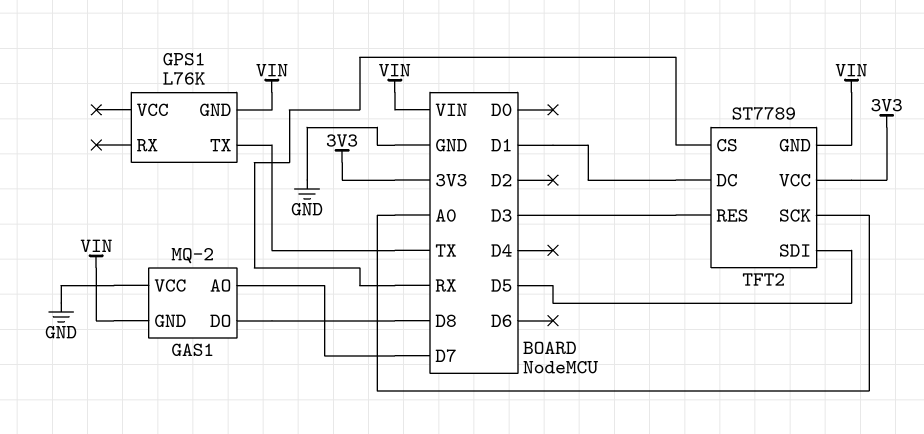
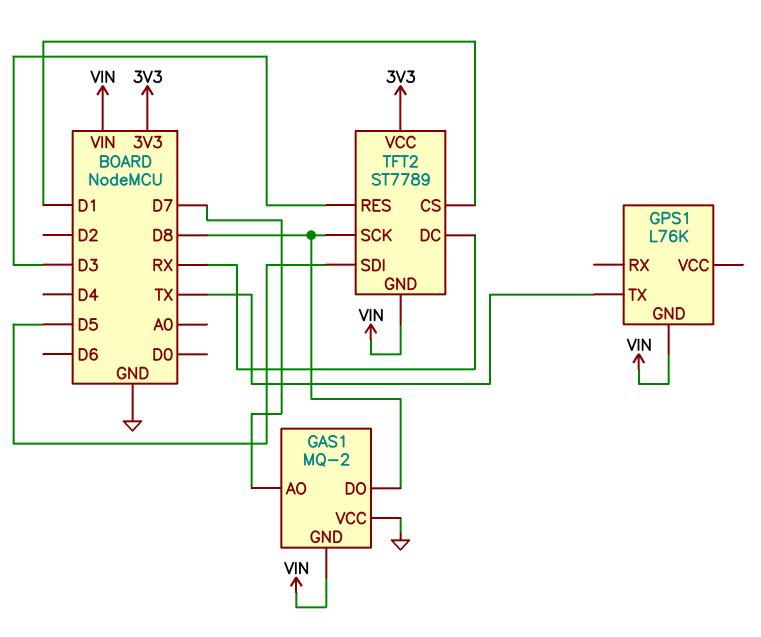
TFT2 pin CS: RX -> D1
TFT2 pin DC: D1 -> RX
TFT2 pin SCK: A0 -> D8

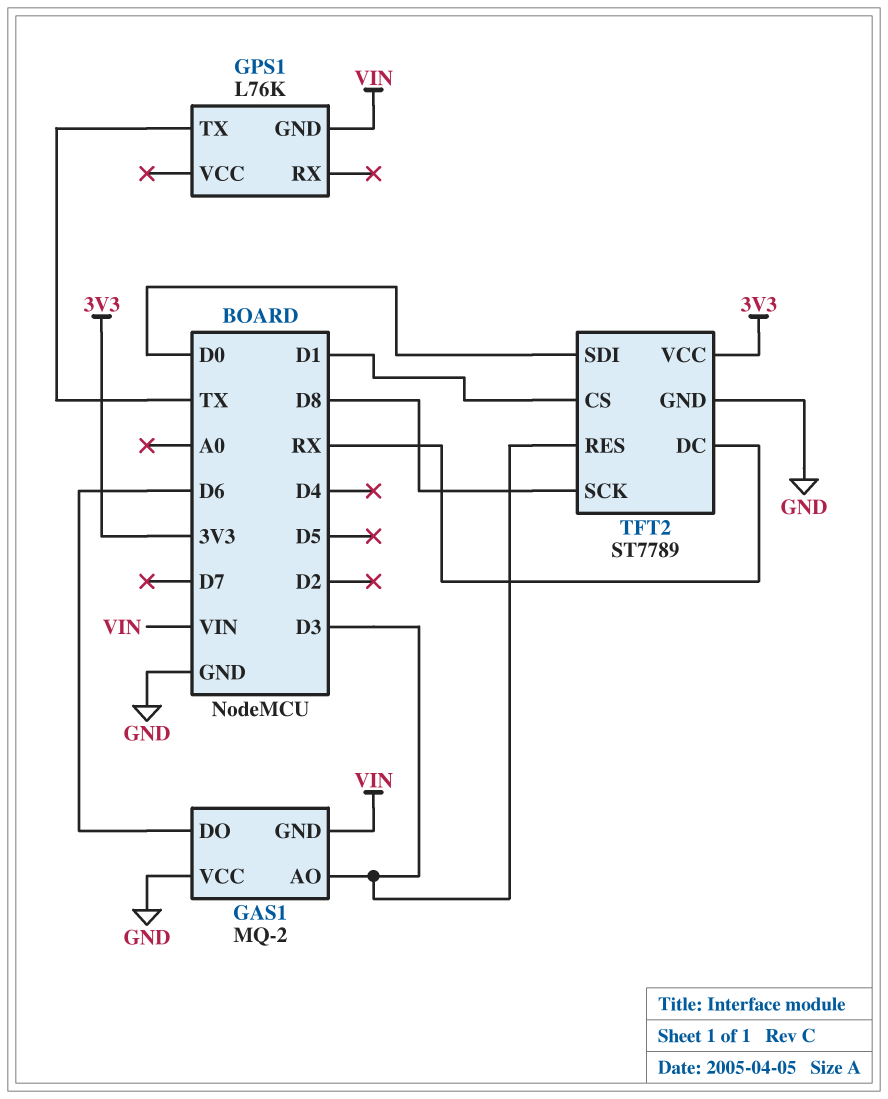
GAS1 pin AO: D7 -> D3
GAS1 pin DO: D8 -> D6
TFT2 pin GND: VIN -> GND
TFT2 pin SDI: D5 -> D0

